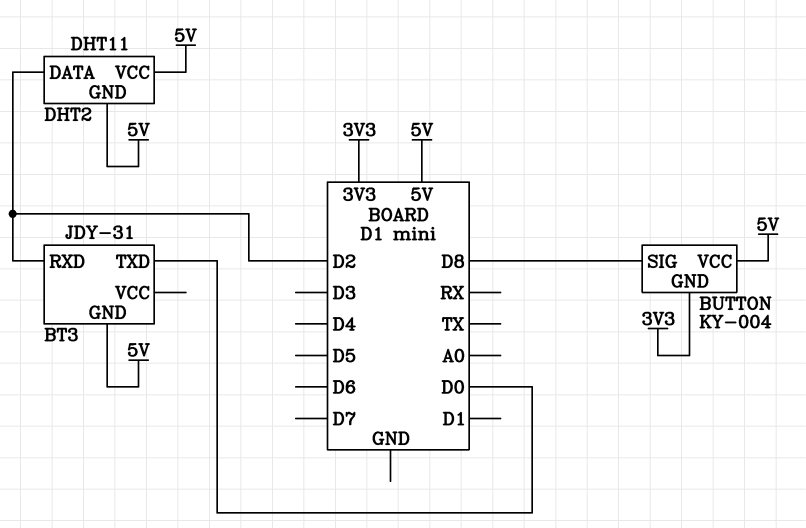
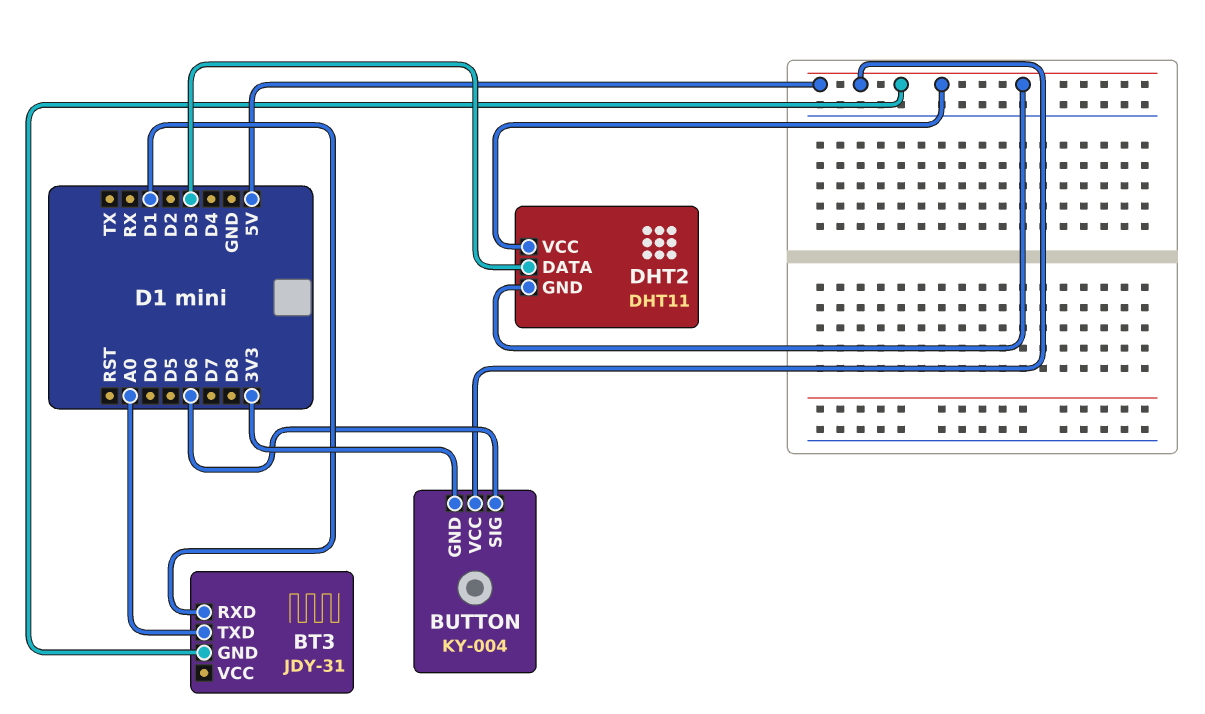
BT3 pin RXD: D2 -> D1
BT3 pin TXD: D0 -> A0
BUTTON pin SIG: D8 -> D6
DHT2 pin DATA: D2 -> D3

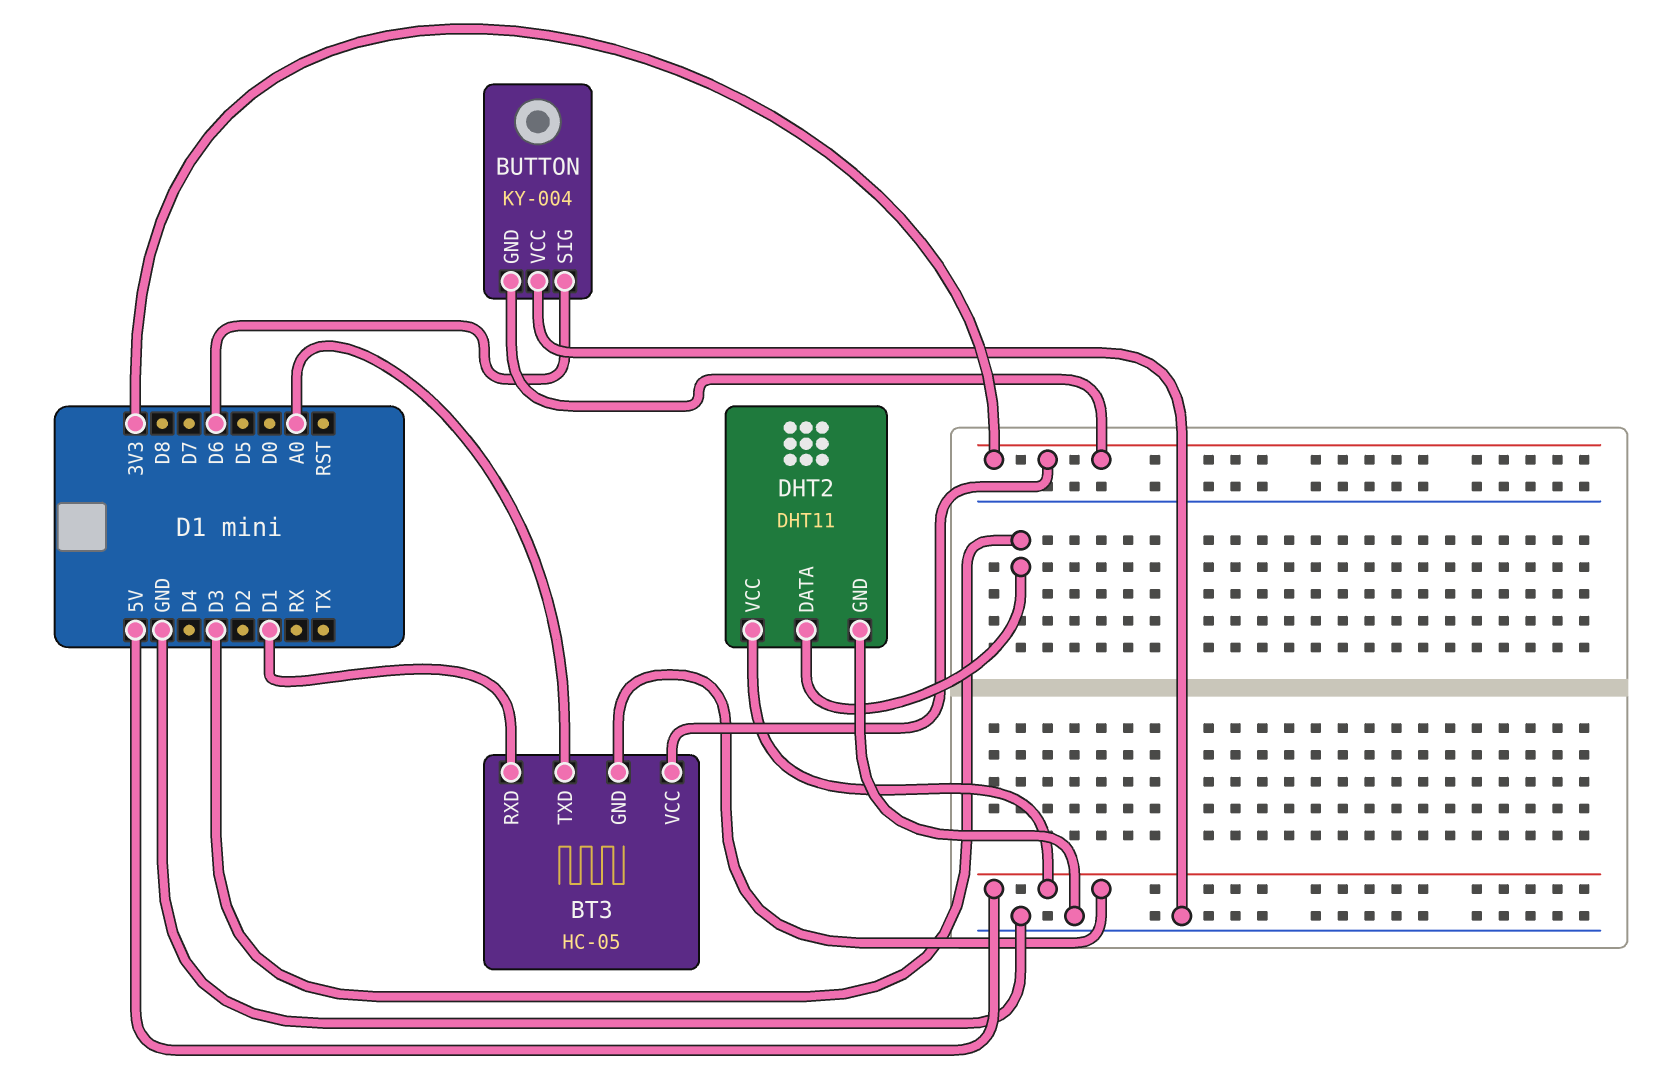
BT3: JDY-31 -> HC-05
BT3 pin VCC: none -> 3V3
BUTTON pin VCC: 5V -> GND
DHT2 pin GND: 5V -> GND

